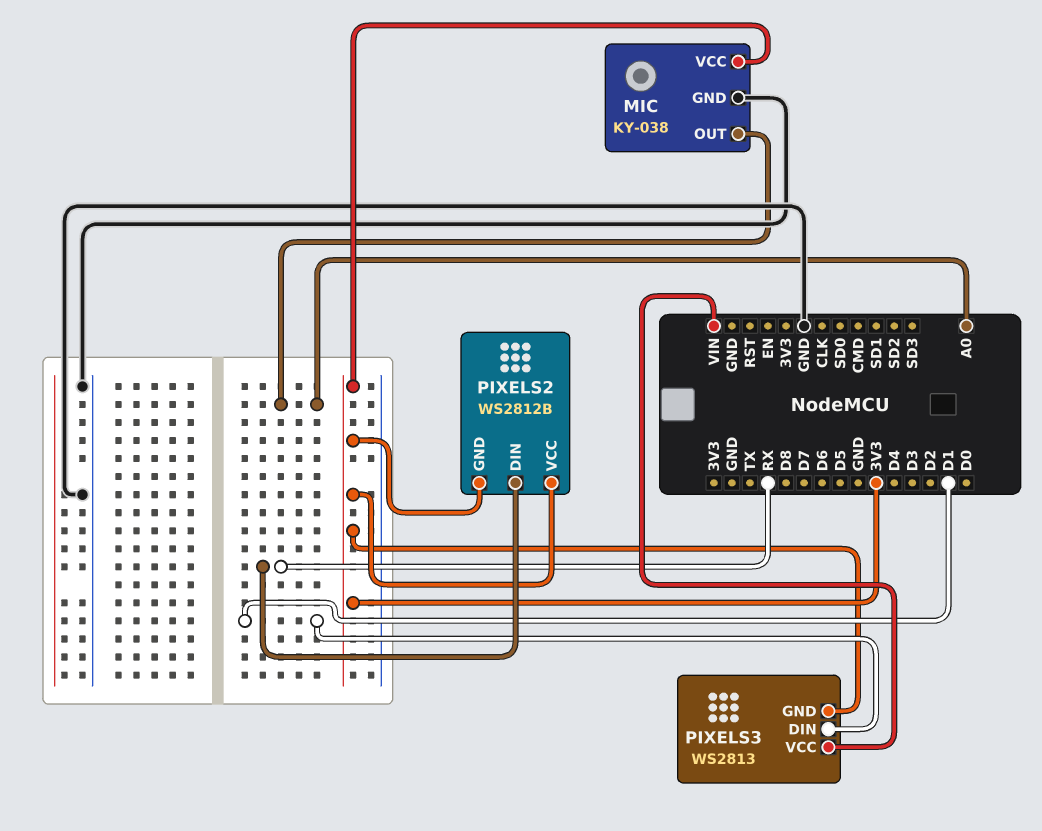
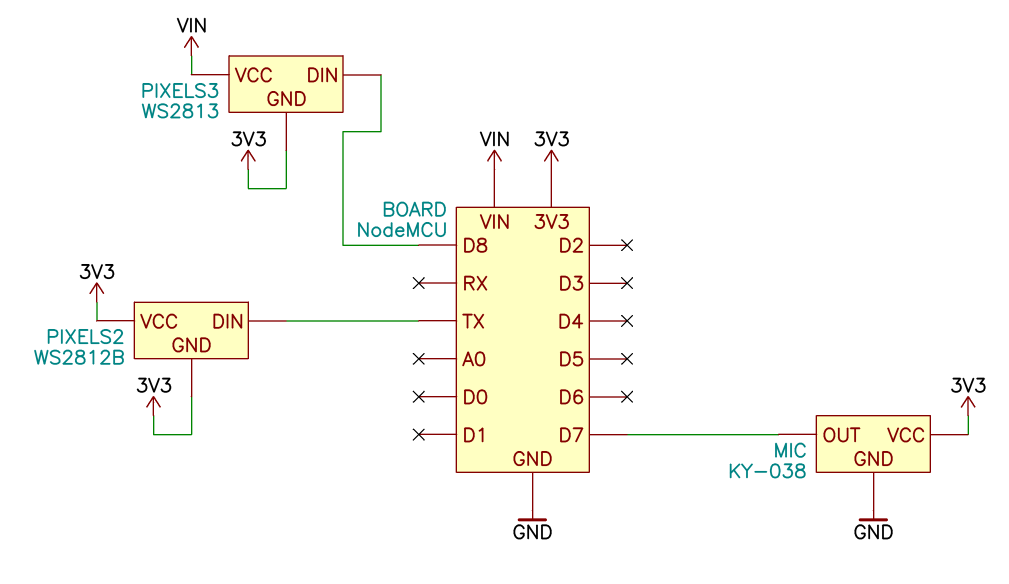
MIC pin OUT: A0 -> D7
PIXELS2 pin DIN: RX -> TX
PIXELS3 pin DIN: D1 -> D8

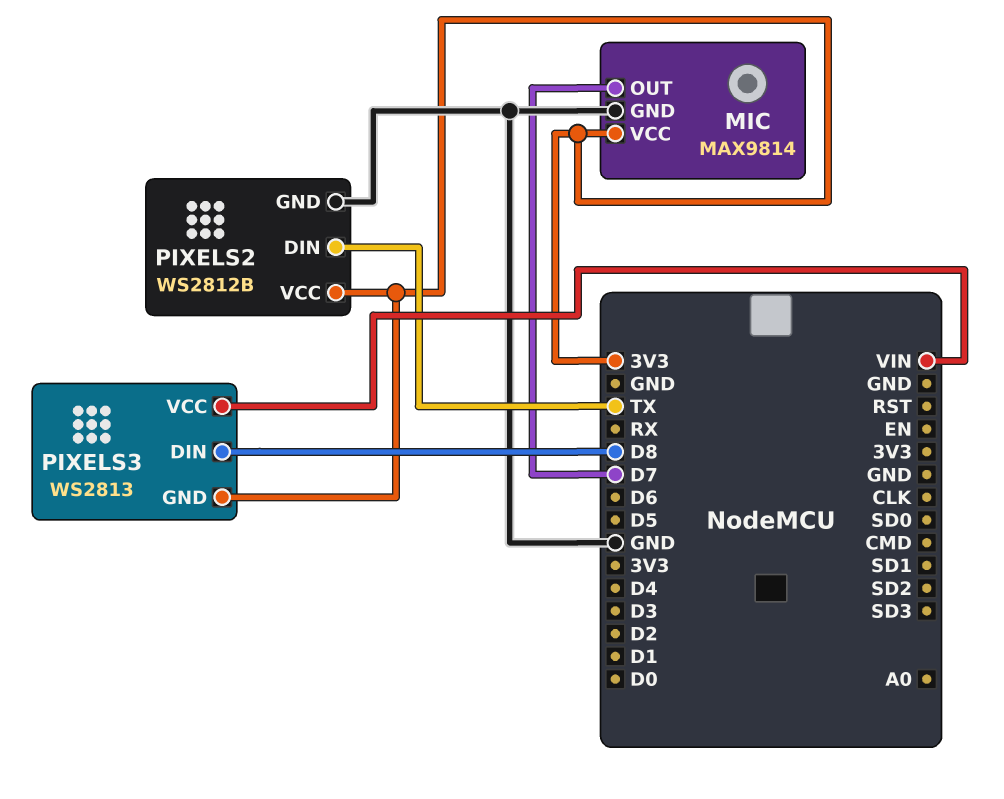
MIC: KY-038 -> MAX9814
PIXELS2 pin GND: 3V3 -> GND

